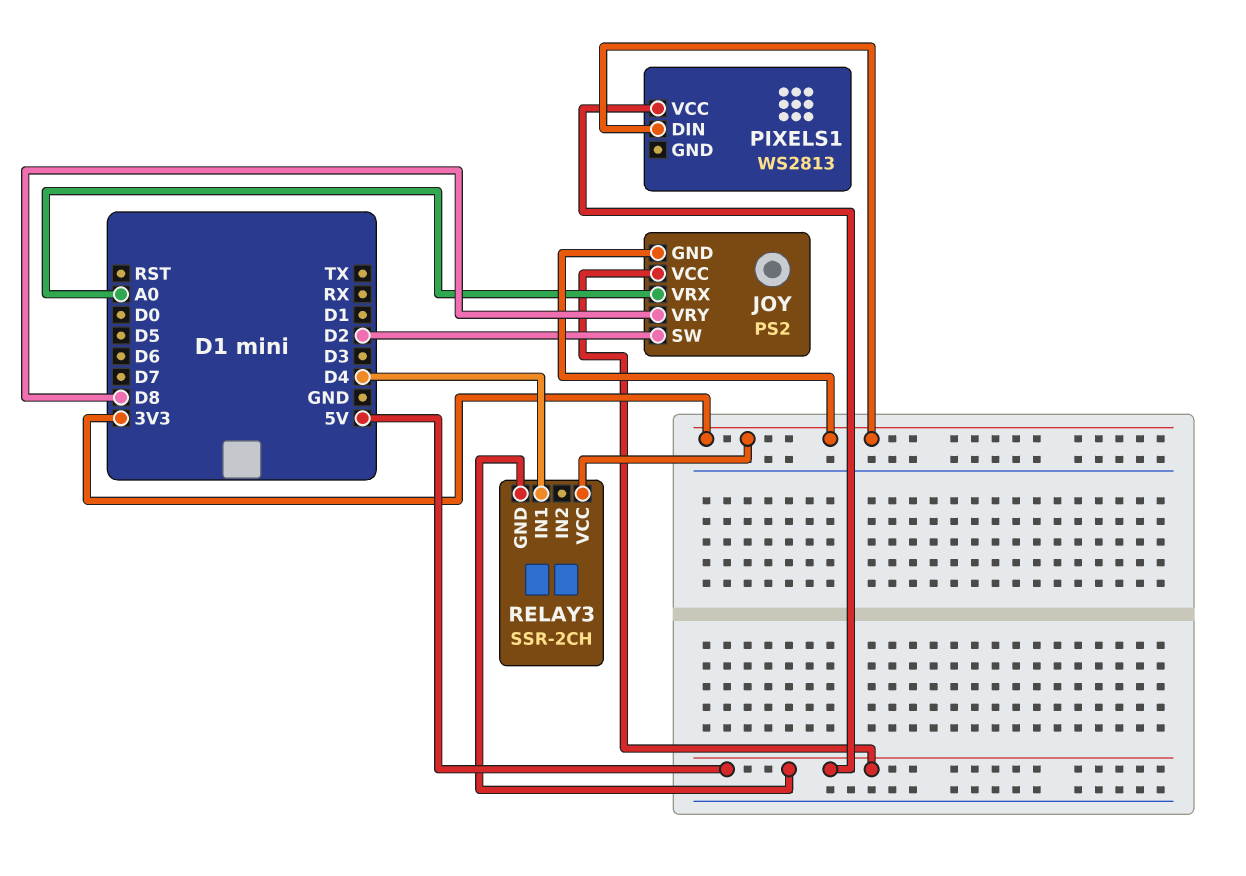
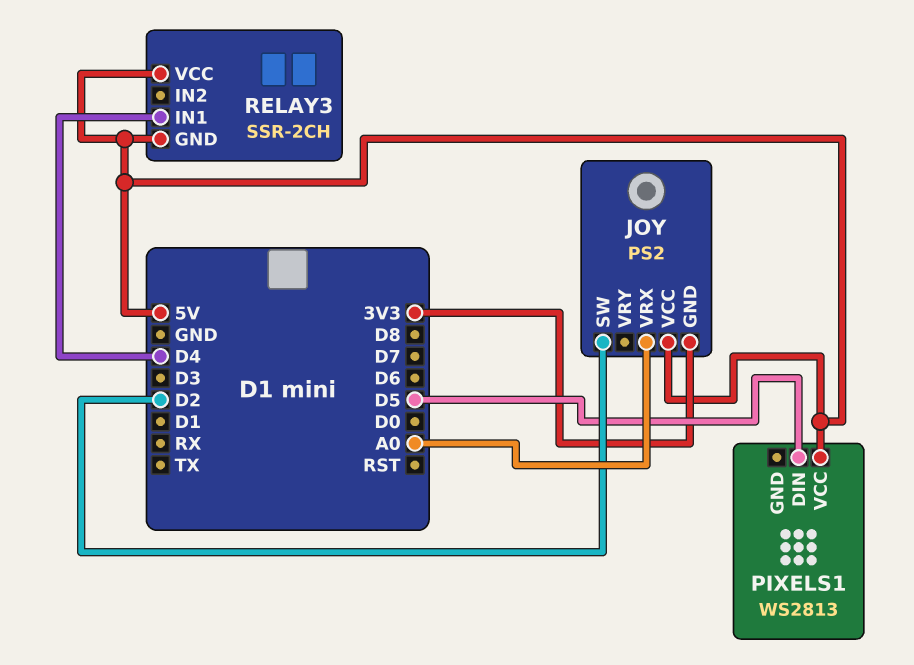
JOY pin VRY: D8 -> none
PIXELS1 pin DIN: 3V3 -> D5
RELAY3 pin VCC: 3V3 -> 5V

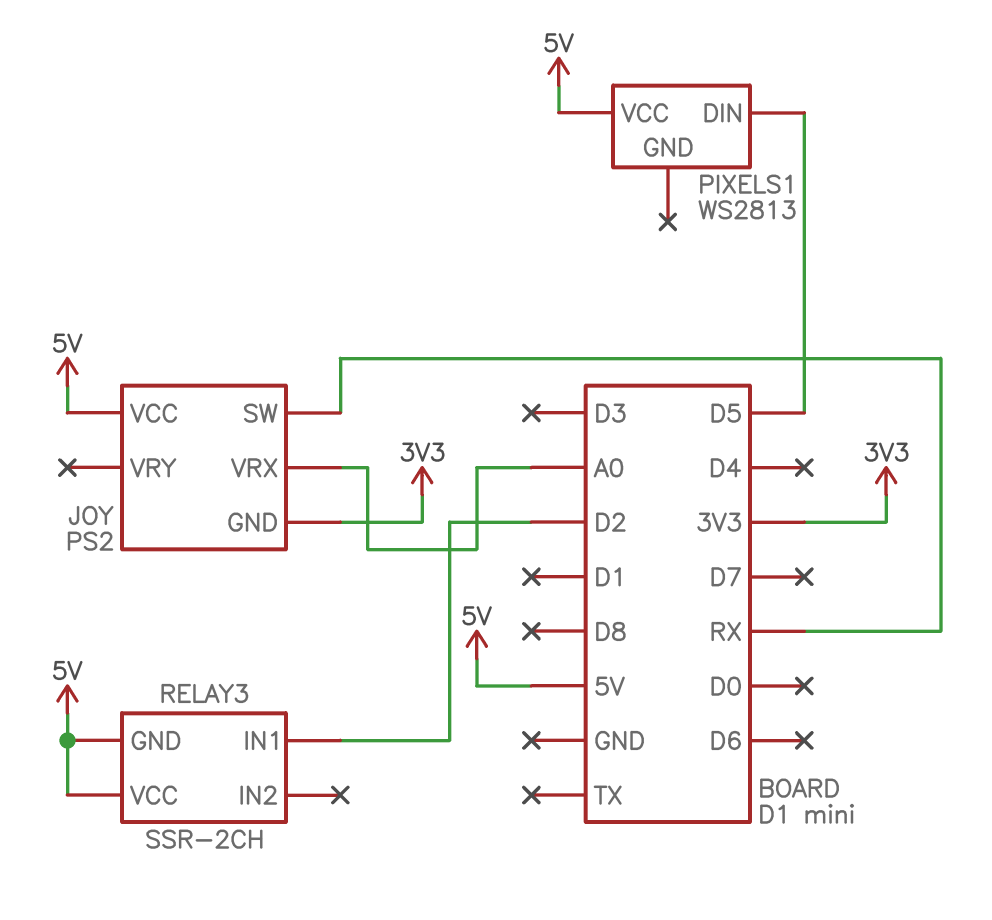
JOY pin SW: D2 -> RX
RELAY3 pin IN1: D4 -> D2

